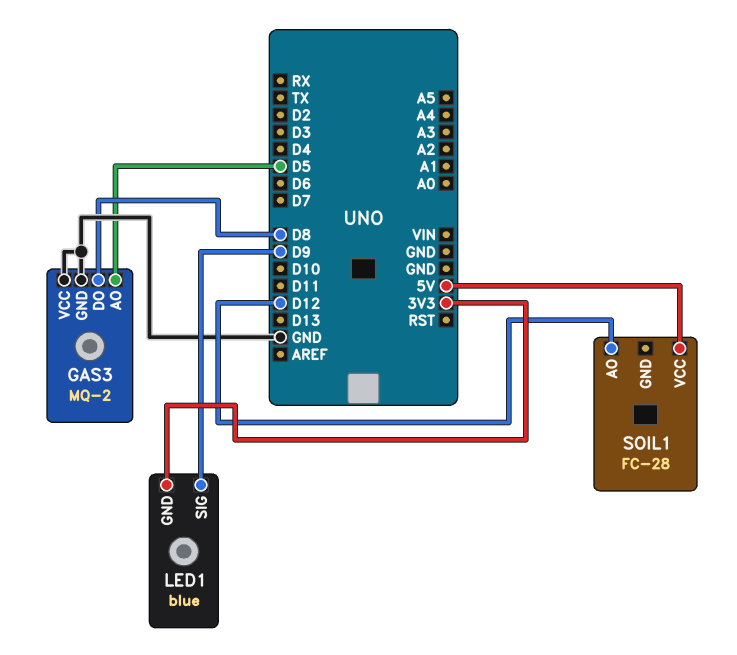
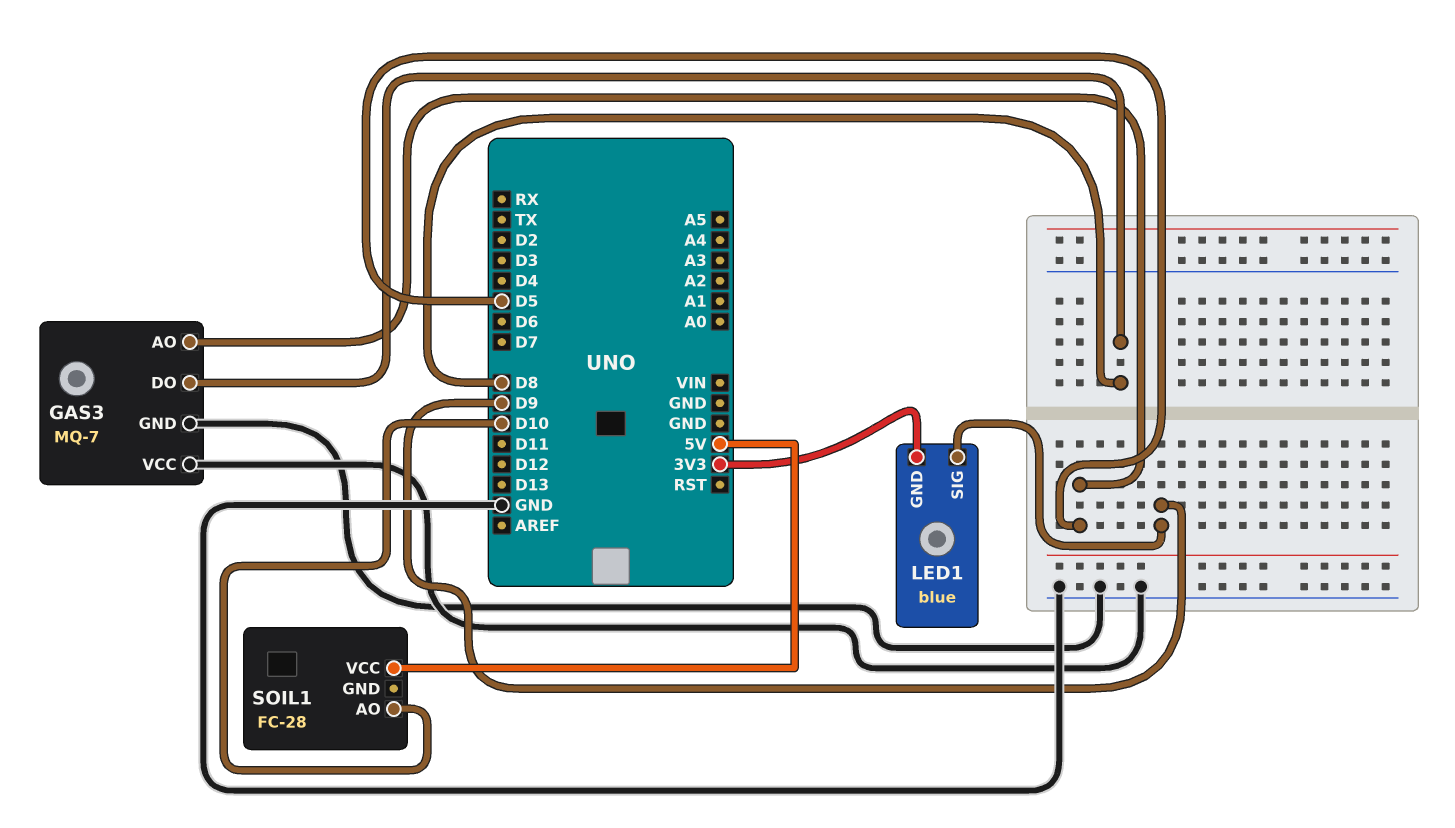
GAS3: MQ-2 -> MQ-7
SOIL1 pin AO: D12 -> D10

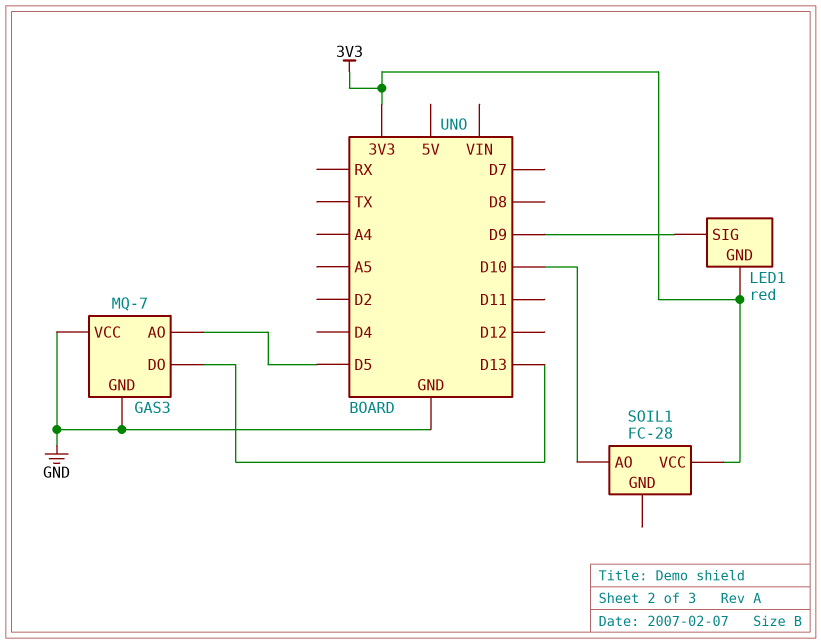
GAS3 pin DO: D8 -> D13
LED1: blue -> red
SOIL1 pin VCC: 5V -> 3V3

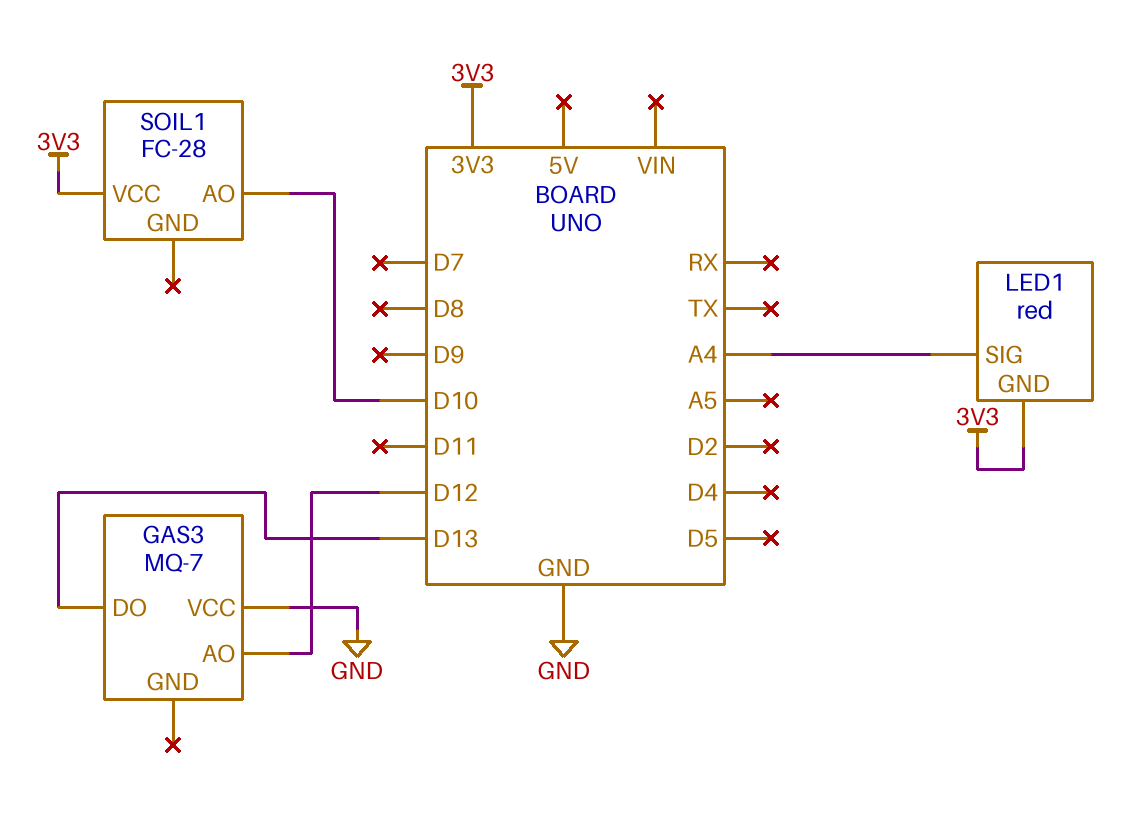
GAS3 pin AO: D5 -> D12
GAS3 pin GND: GND -> none
LED1 pin SIG: D9 -> A4

